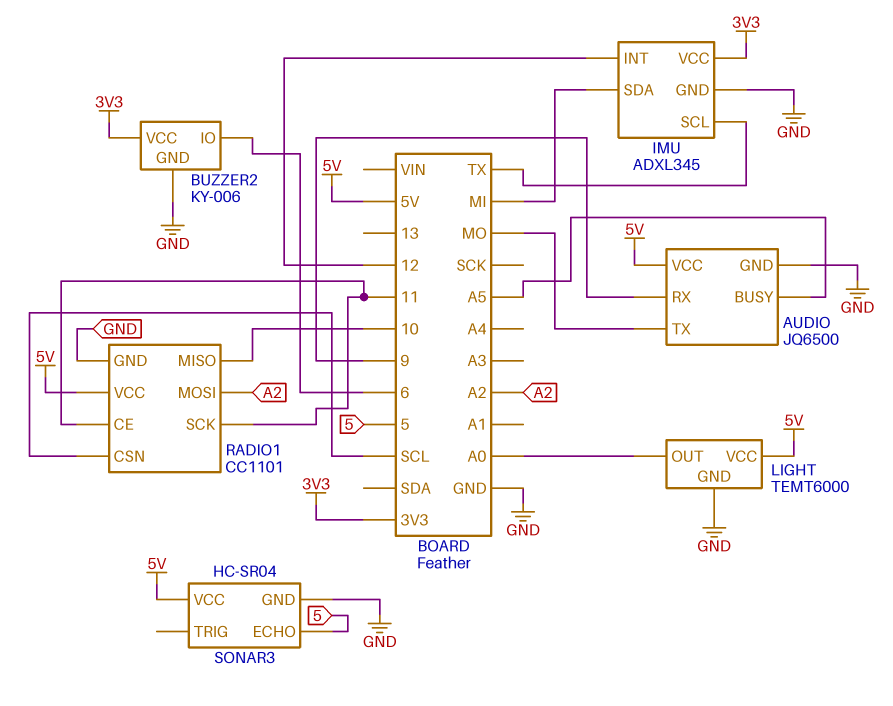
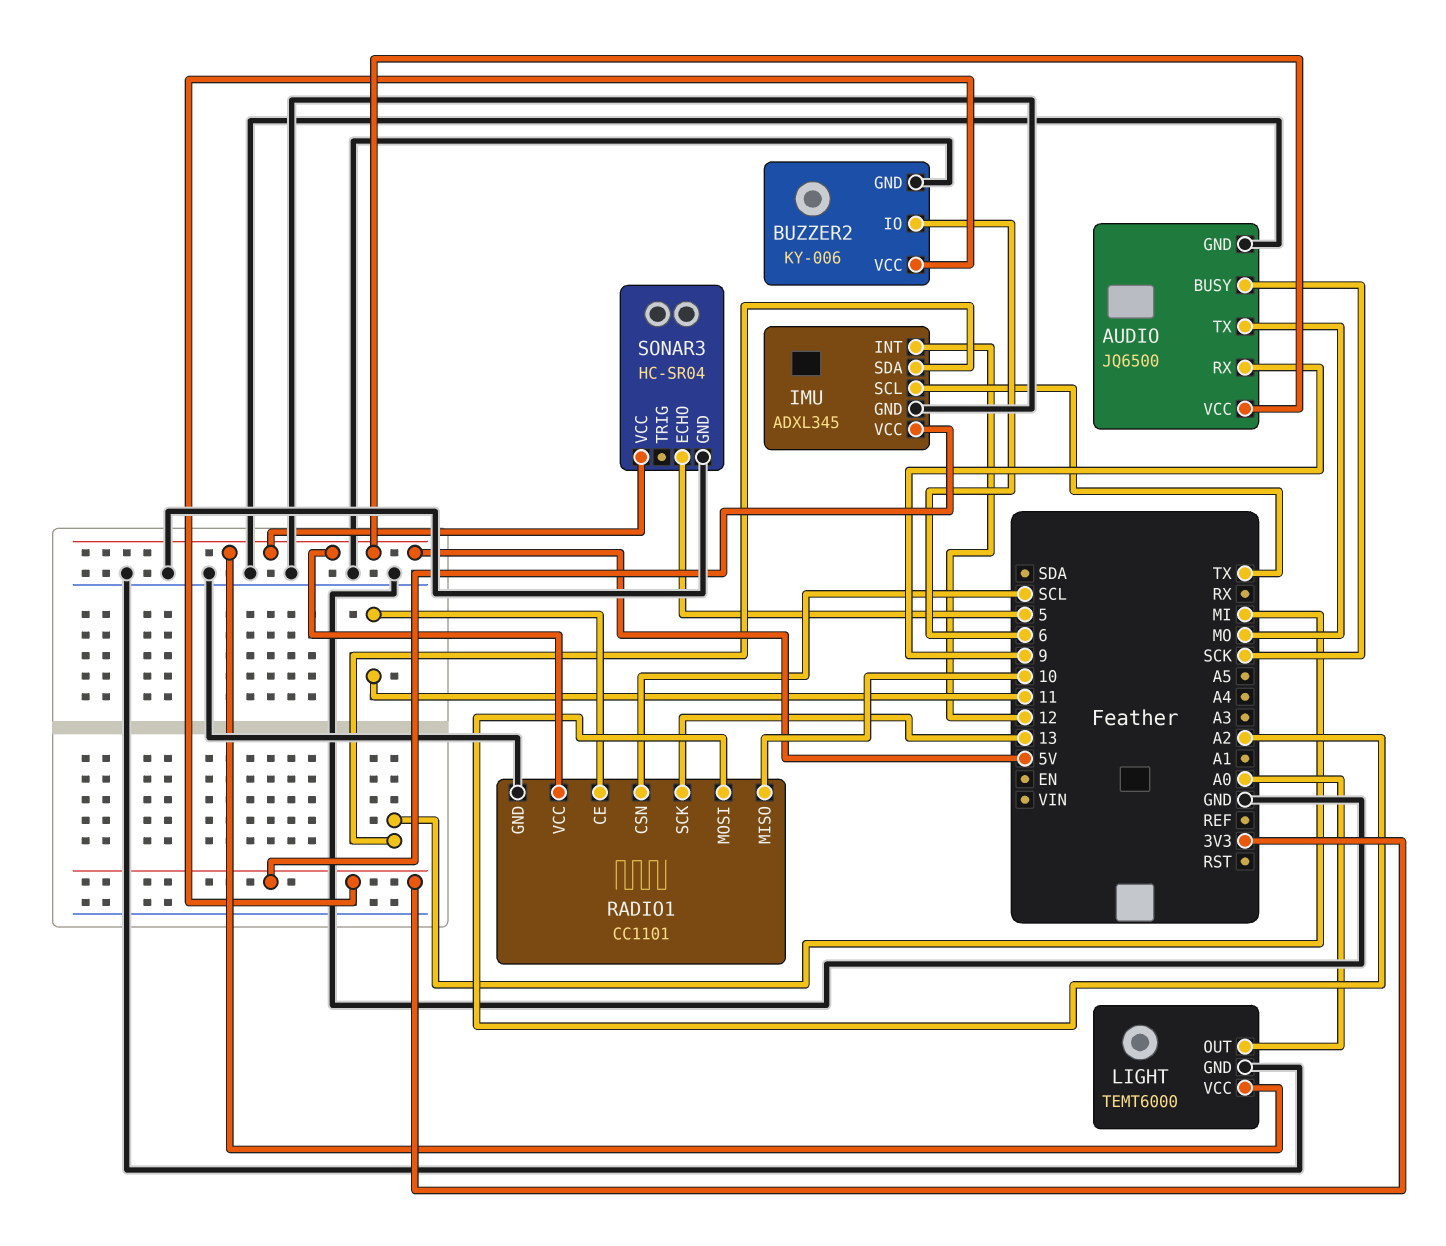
AUDIO pin BUSY: A5 -> SCK
RADIO1 pin SCK: 11 -> 13

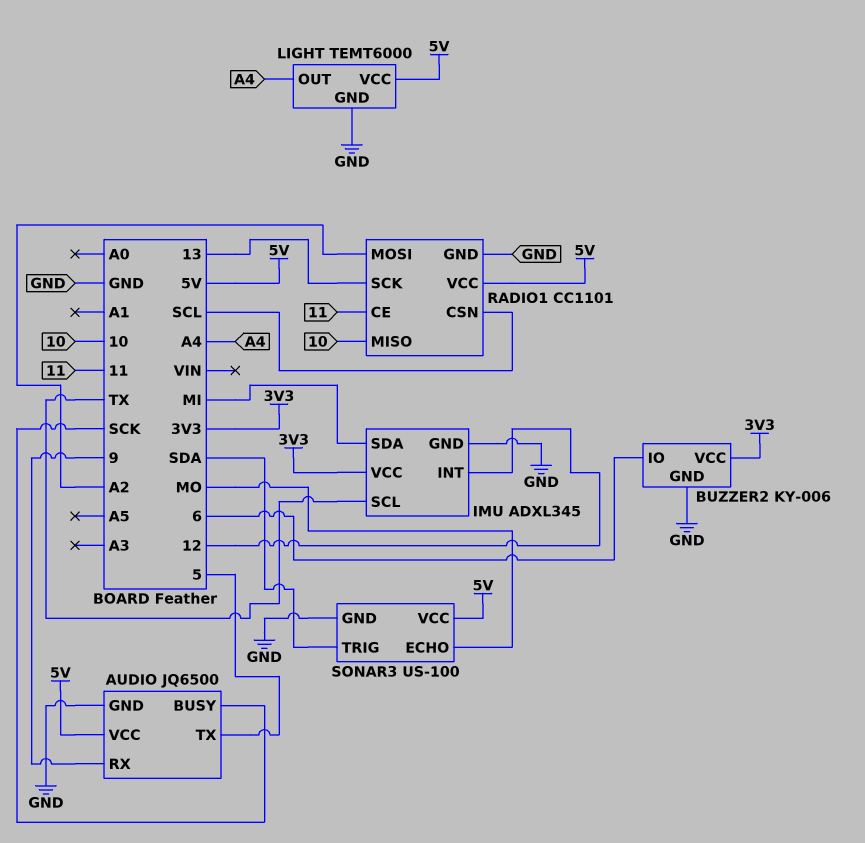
AUDIO pin TX: MO -> 5
LIGHT pin OUT: A0 -> A4
SONAR3: HC-SR04 -> US-100
SONAR3 pin ECHO: 5 -> MO
SONAR3 pin TRIG: none -> SDA

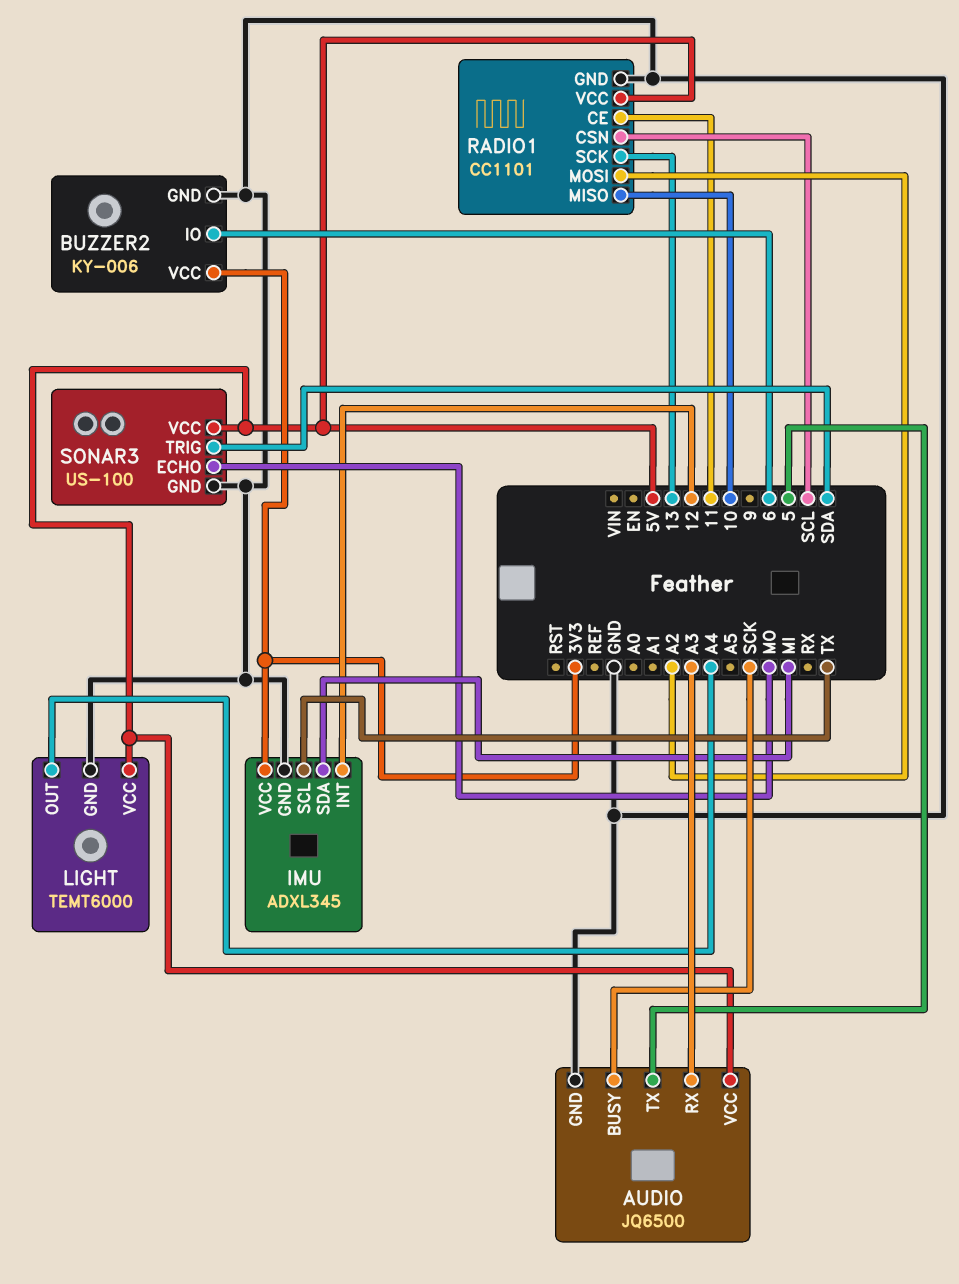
AUDIO pin RX: 9 -> A3

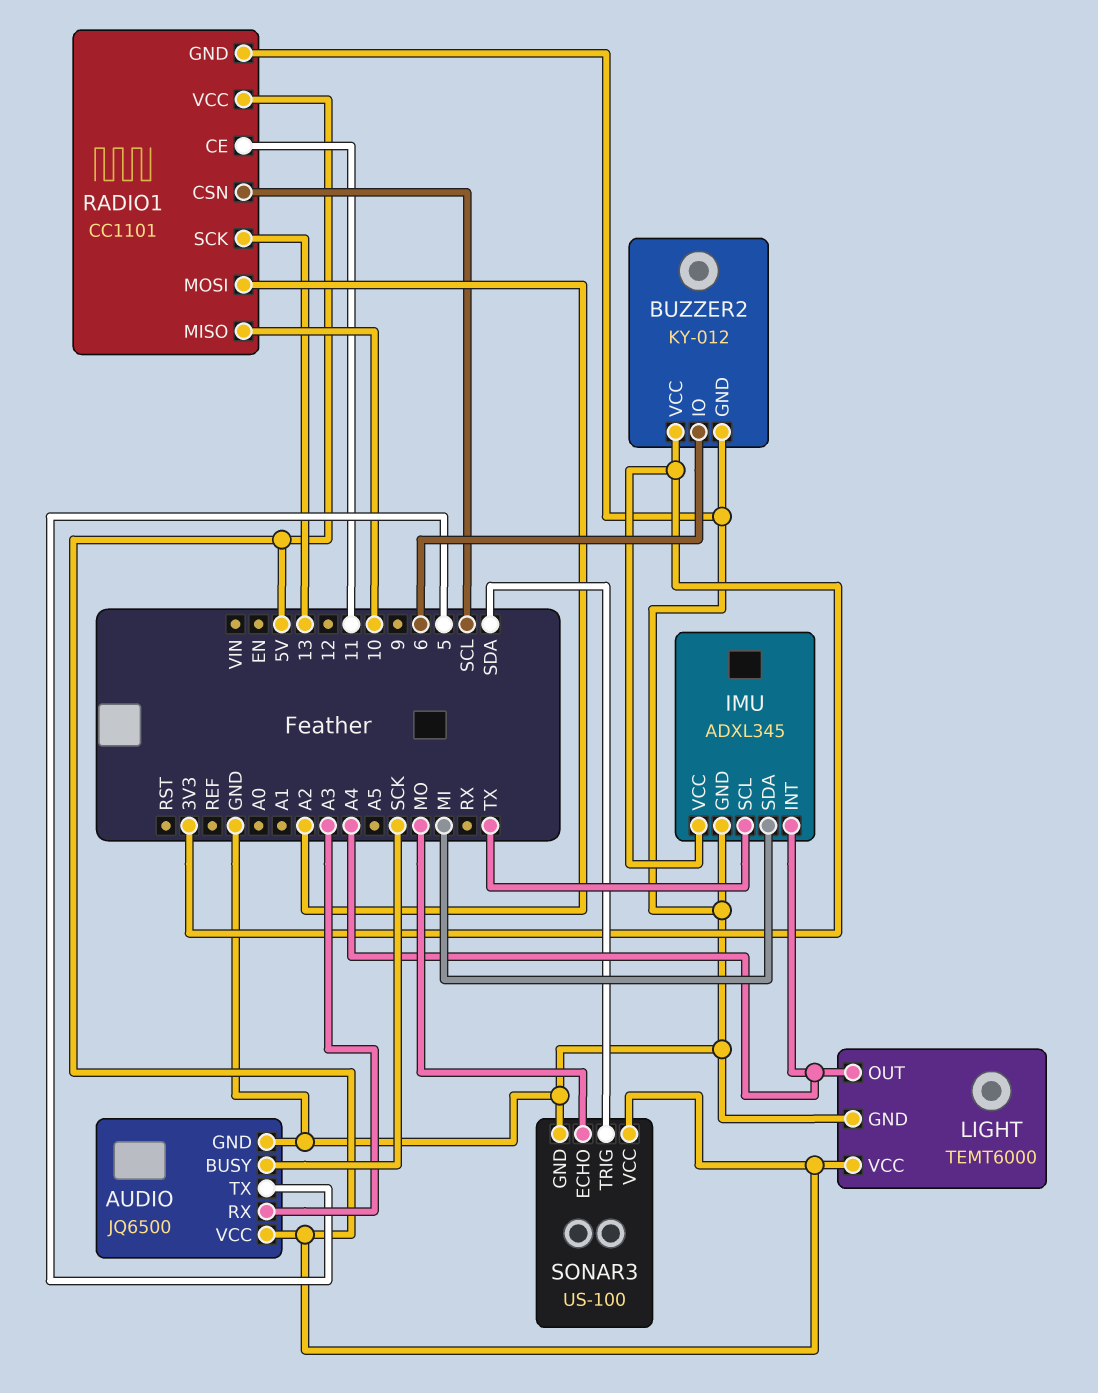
BUZZER2: KY-006 -> KY-012
IMU pin INT: 12 -> A4

